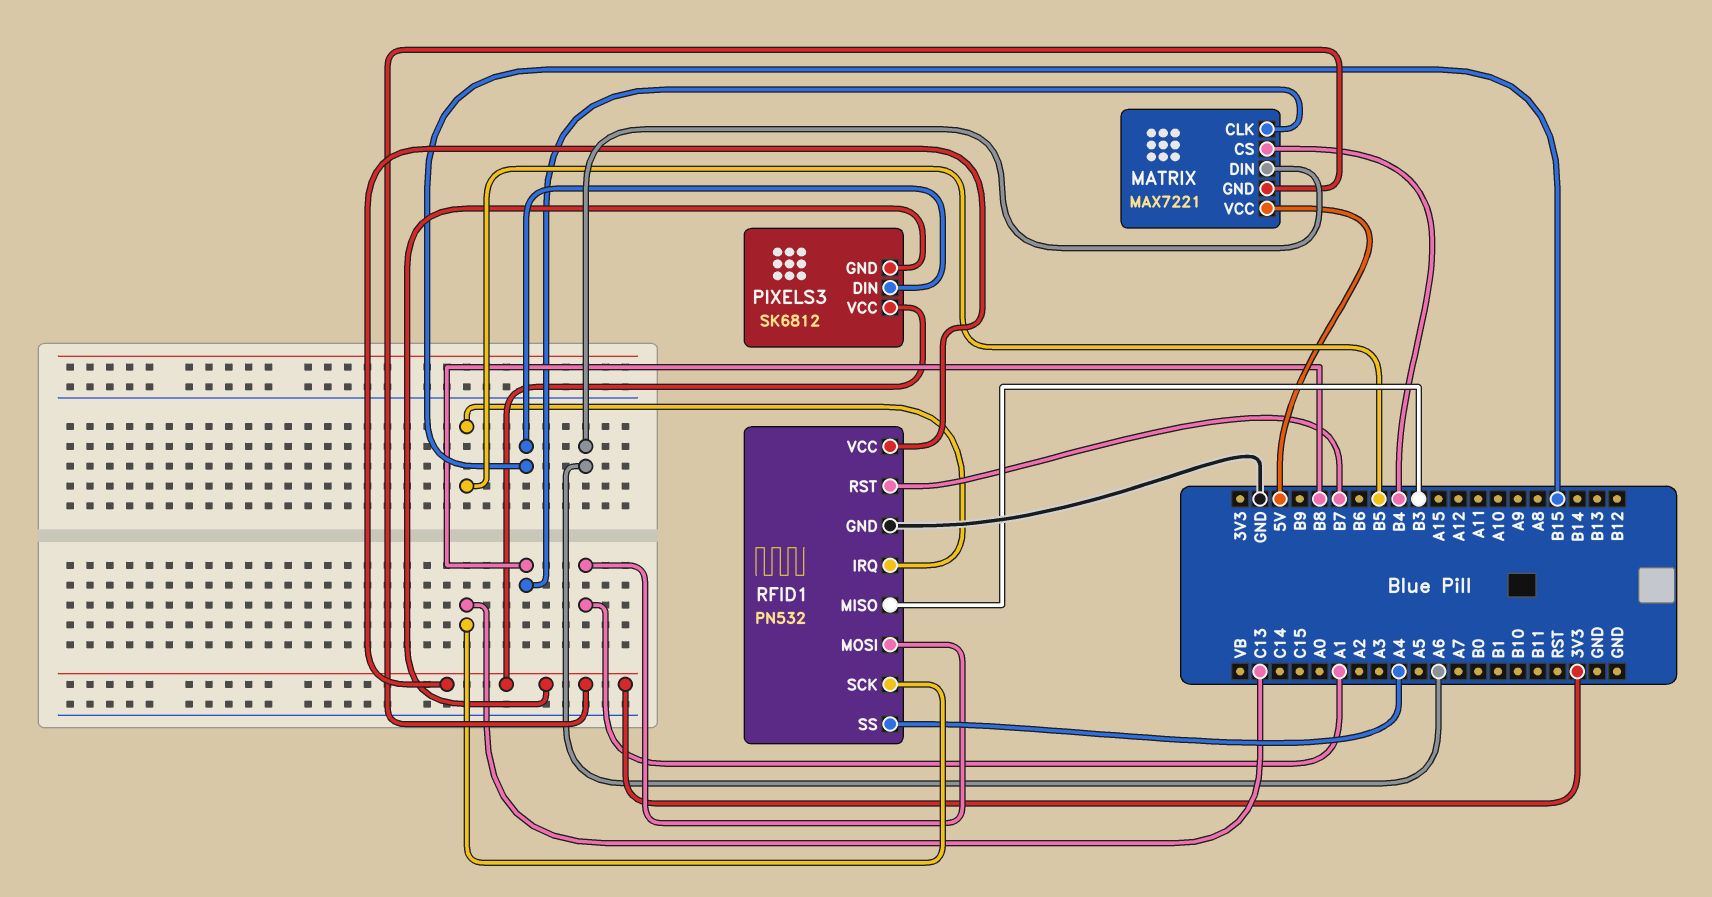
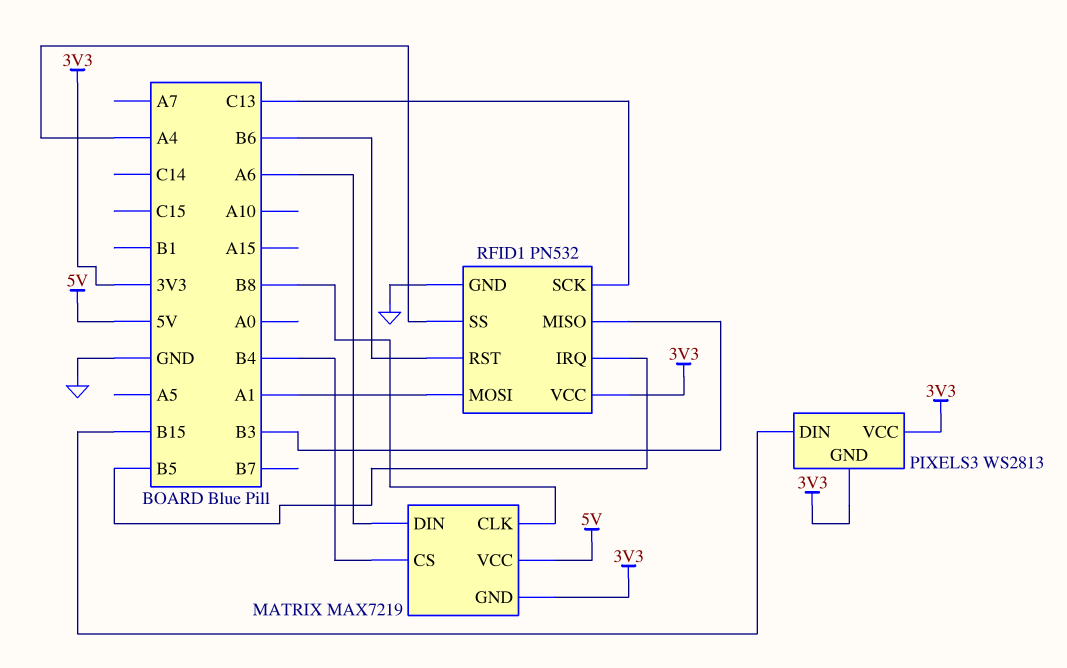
MATRIX: MAX7221 -> MAX7219
PIXELS3: SK6812 -> WS2813
RFID1 pin RST: B7 -> B6

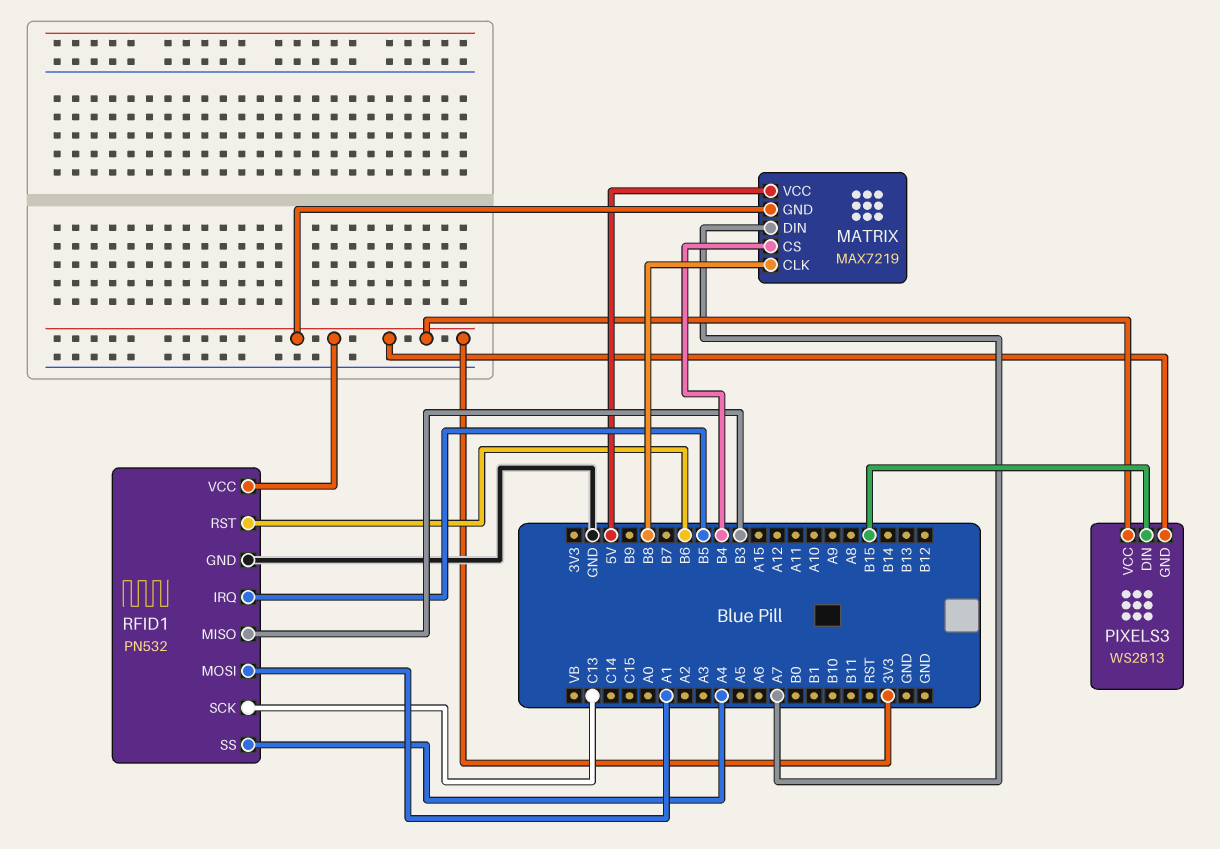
MATRIX pin DIN: A6 -> A7

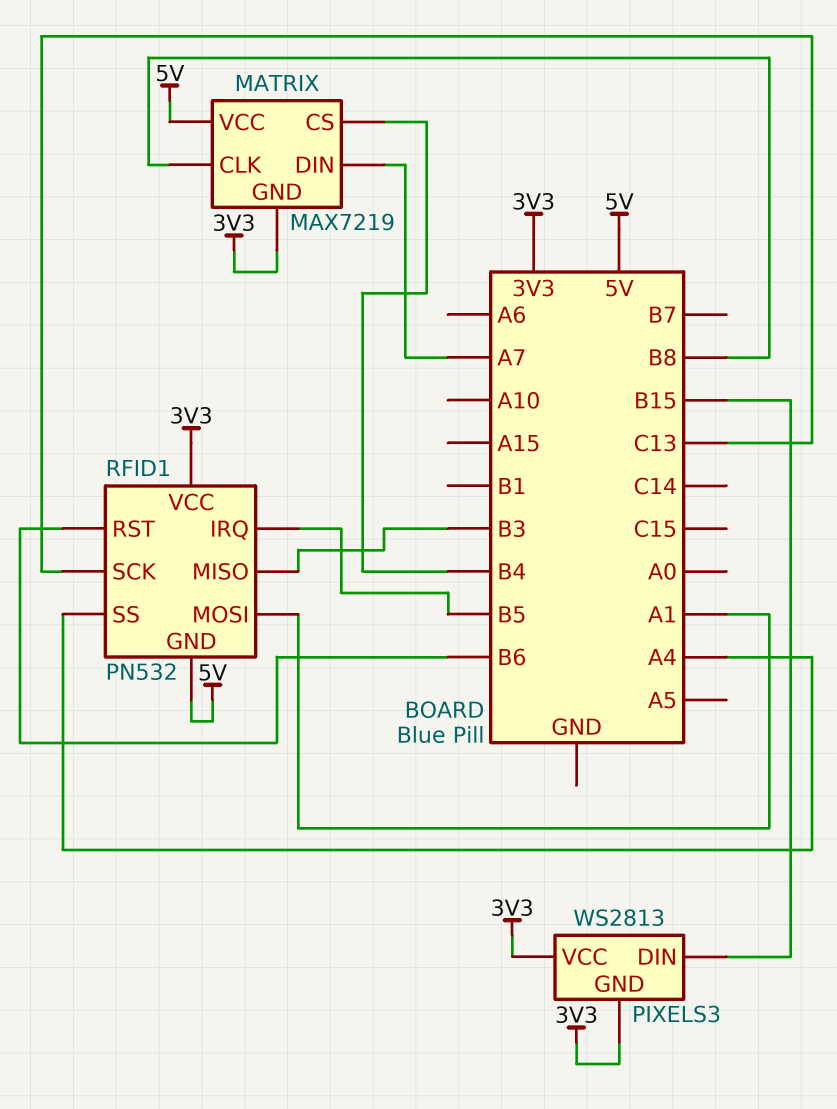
RFID1 pin GND: GND -> 5V

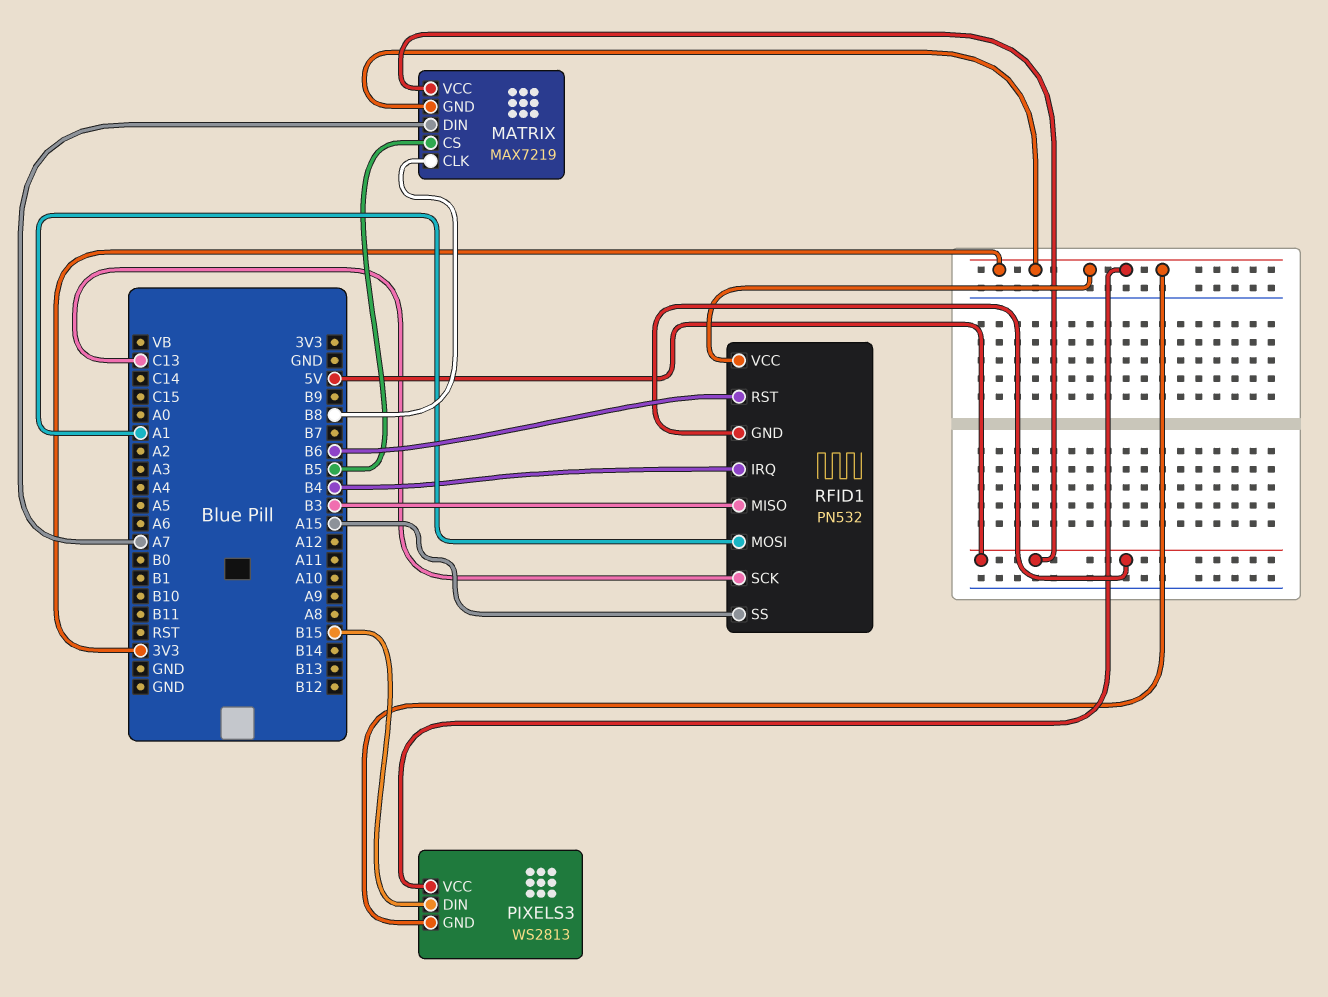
MATRIX pin CS: B4 -> B5
RFID1 pin IRQ: B5 -> B4
RFID1 pin SS: A4 -> A15

